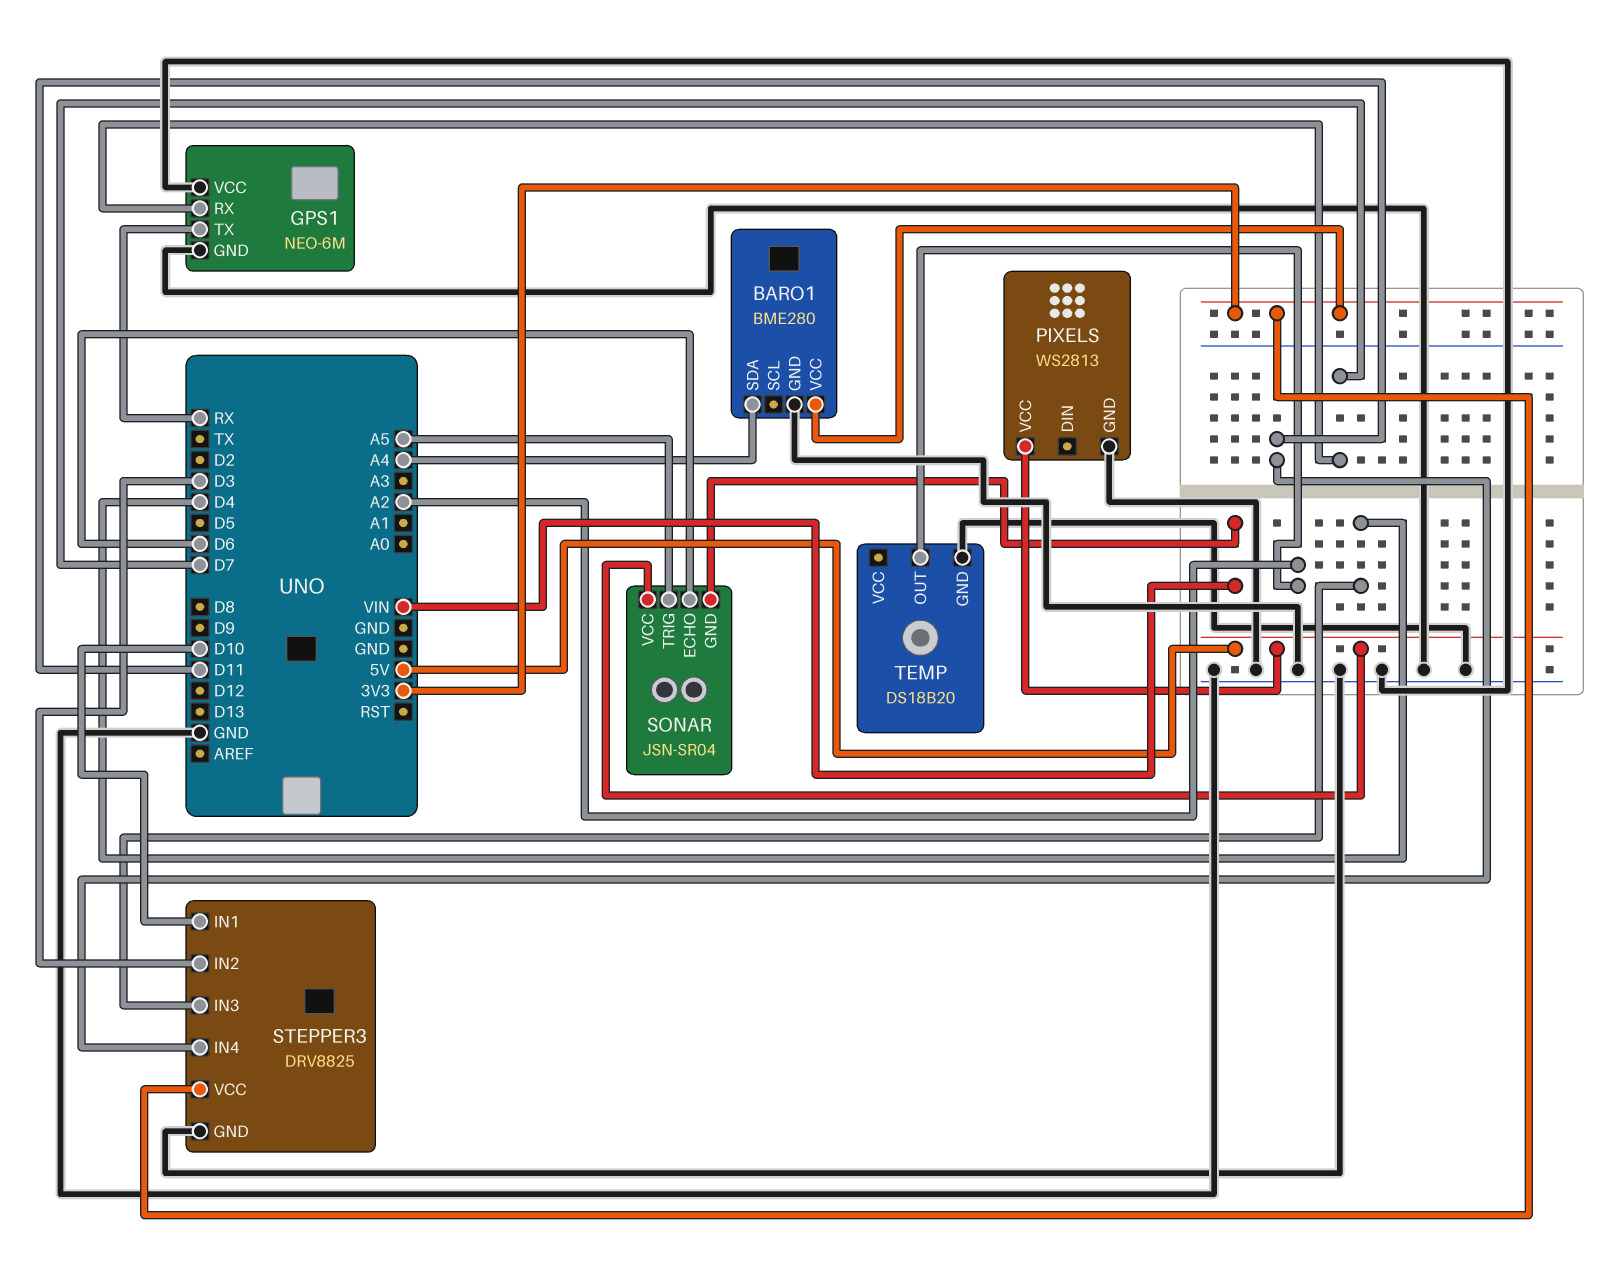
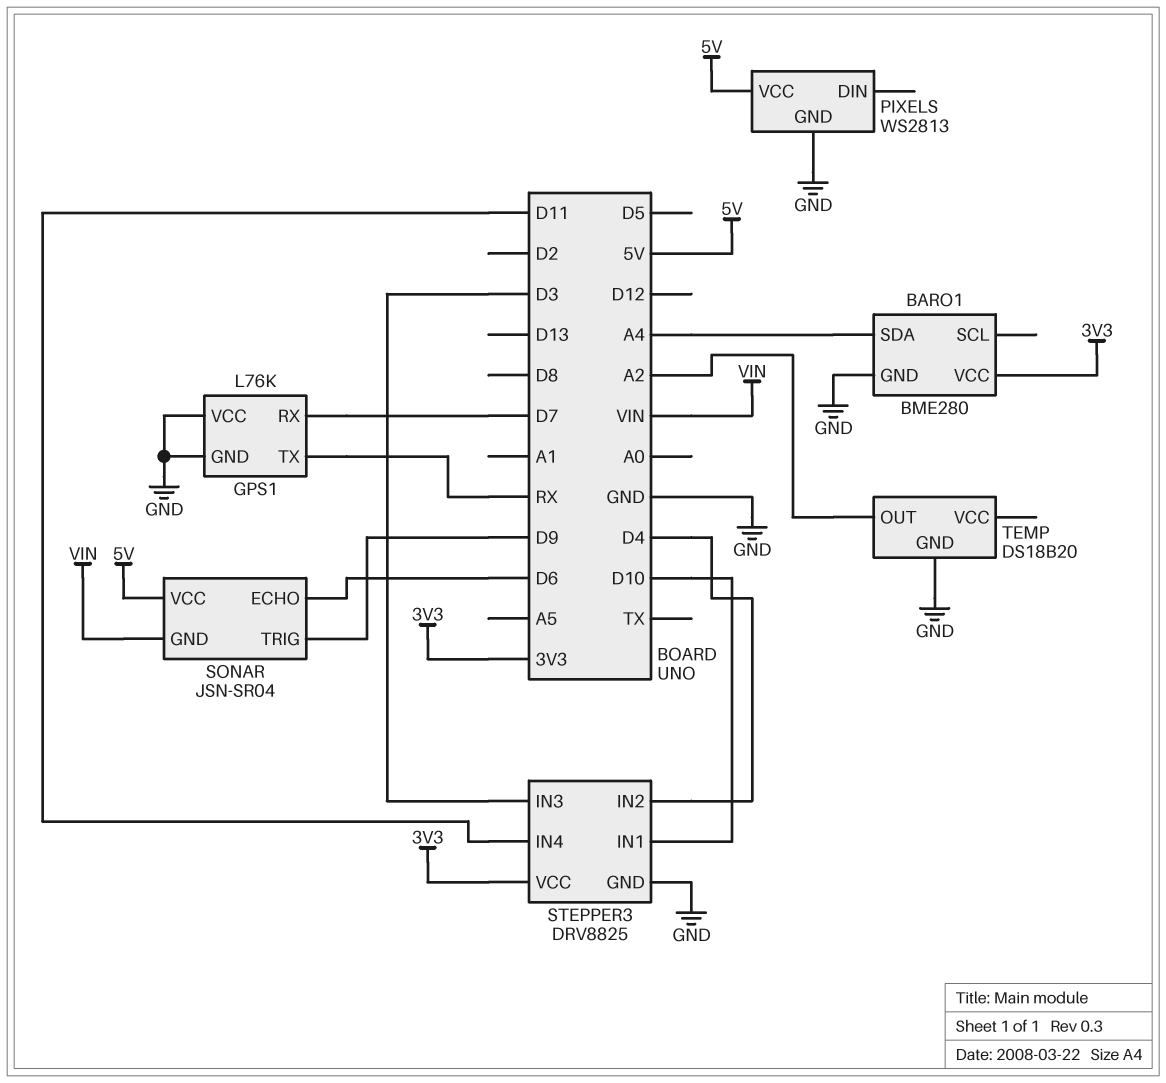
GPS1: NEO-6M -> L76K
SONAR pin TRIG: A5 -> D9
STEPPER3 pin IN2: D3 -> D4
STEPPER3 pin IN3: D4 -> D3

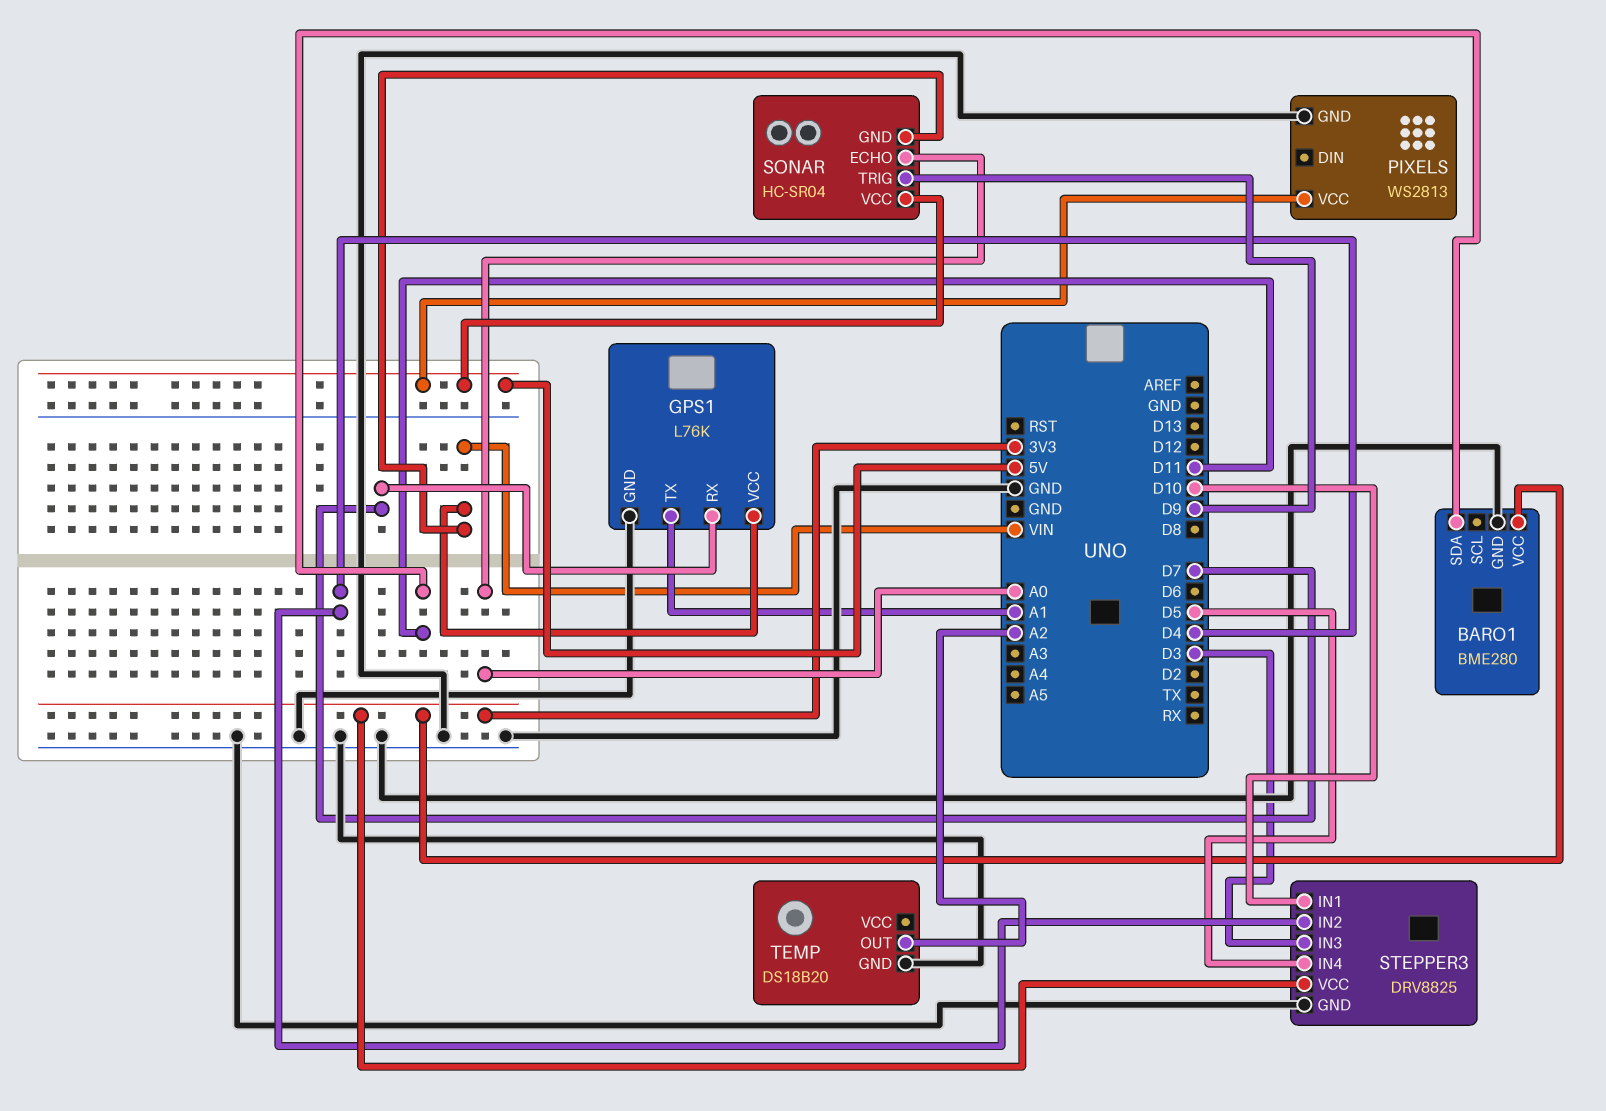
BARO1 pin SDA: A4 -> D11
GPS1 pin TX: RX -> A1
GPS1 pin VCC: GND -> VIN
SONAR: JSN-SR04 -> HC-SR04
SONAR pin ECHO: D6 -> A0
STEPPER3 pin IN4: D11 -> D5

